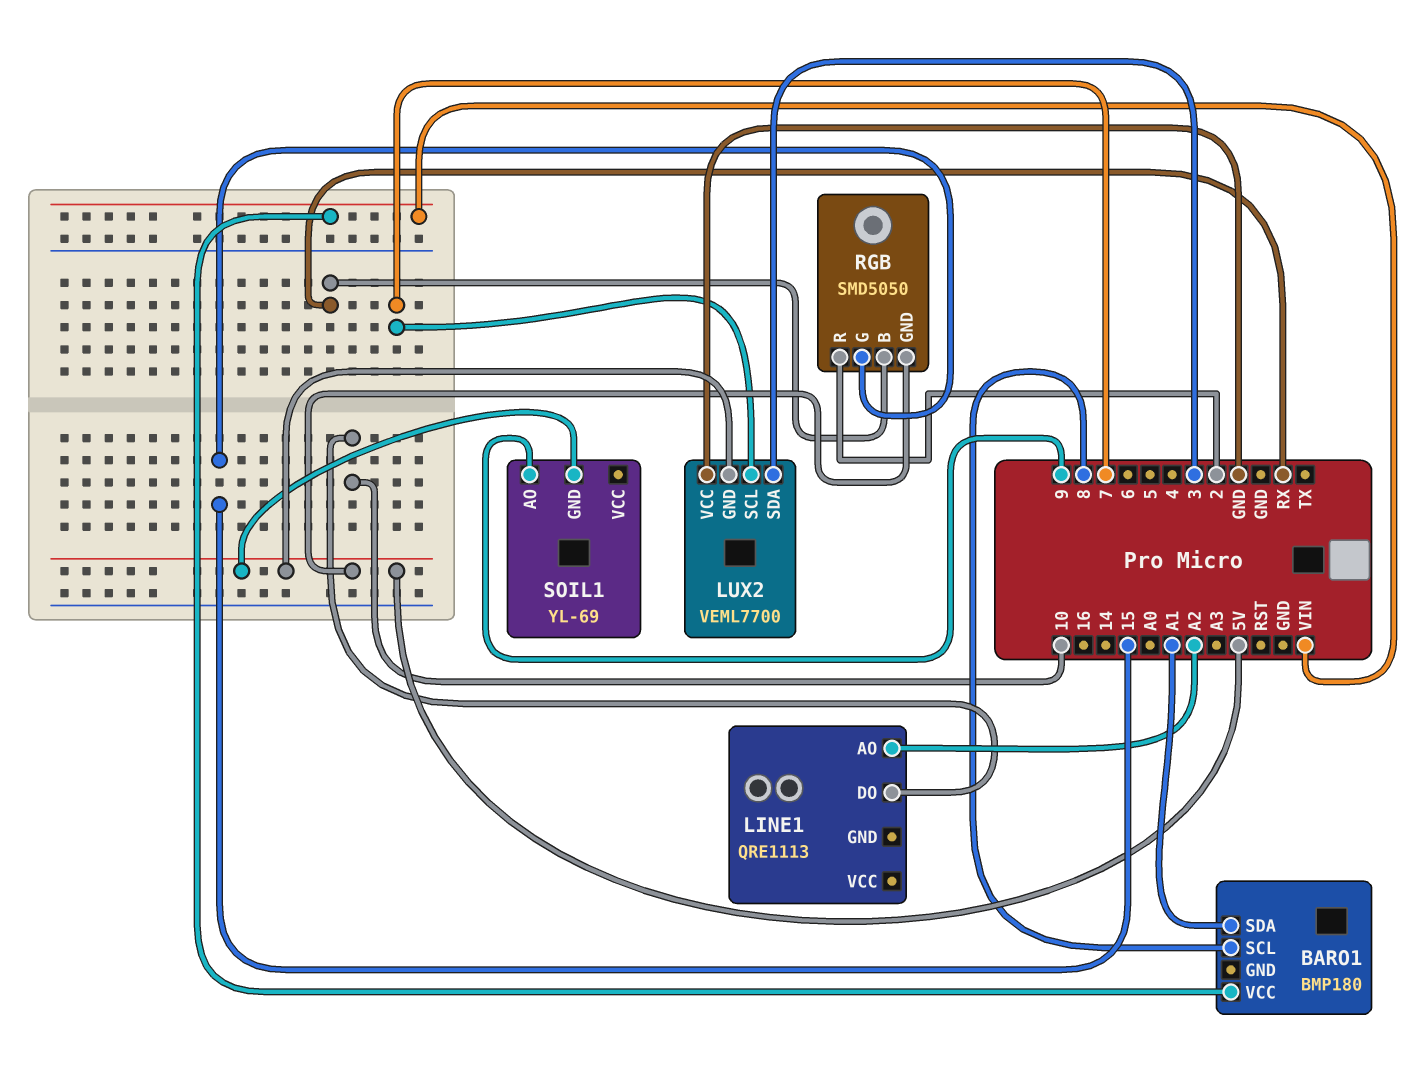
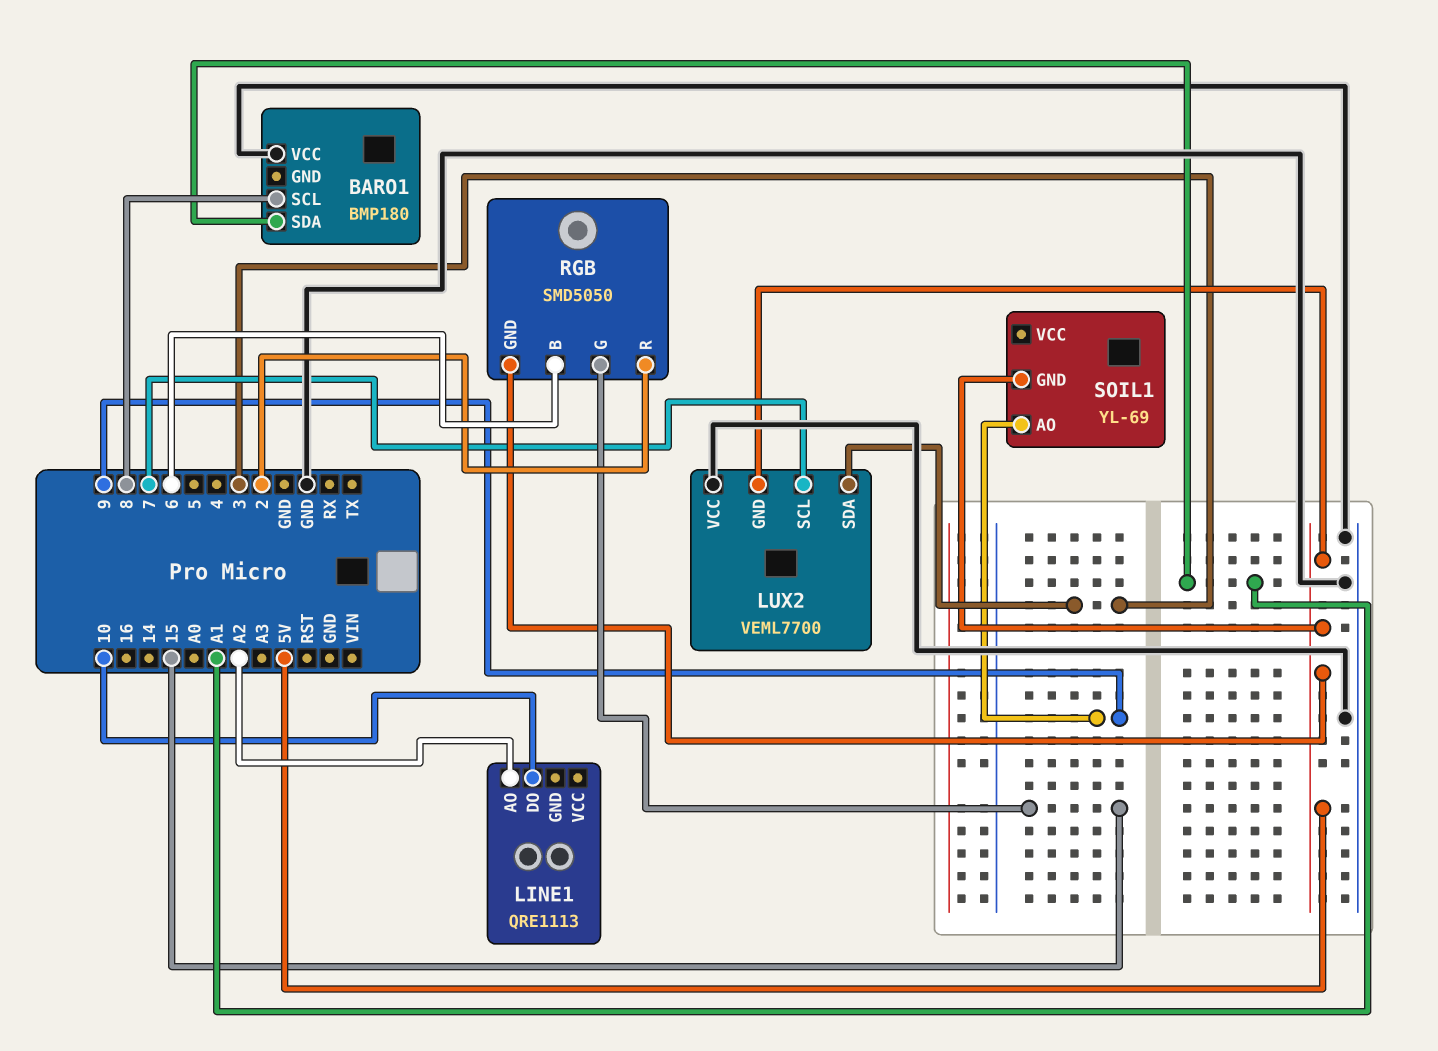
BARO1 pin VCC: VIN -> GND
RGB pin B: RX -> 6

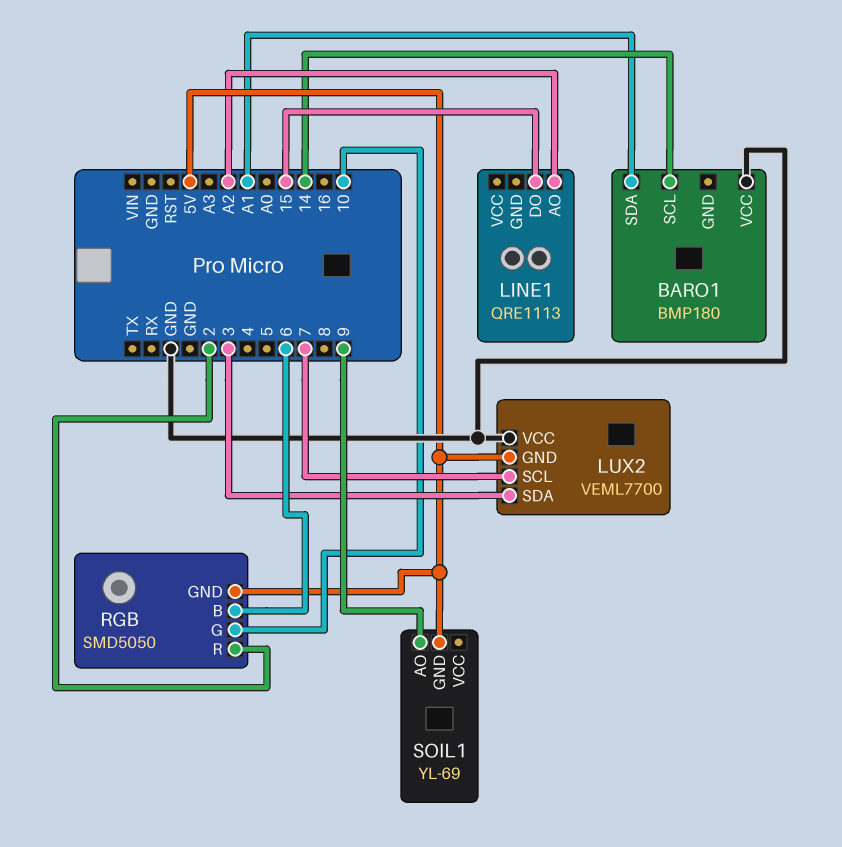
BARO1 pin SCL: 8 -> 14
LINE1 pin DO: 10 -> 15
RGB pin G: 15 -> 10

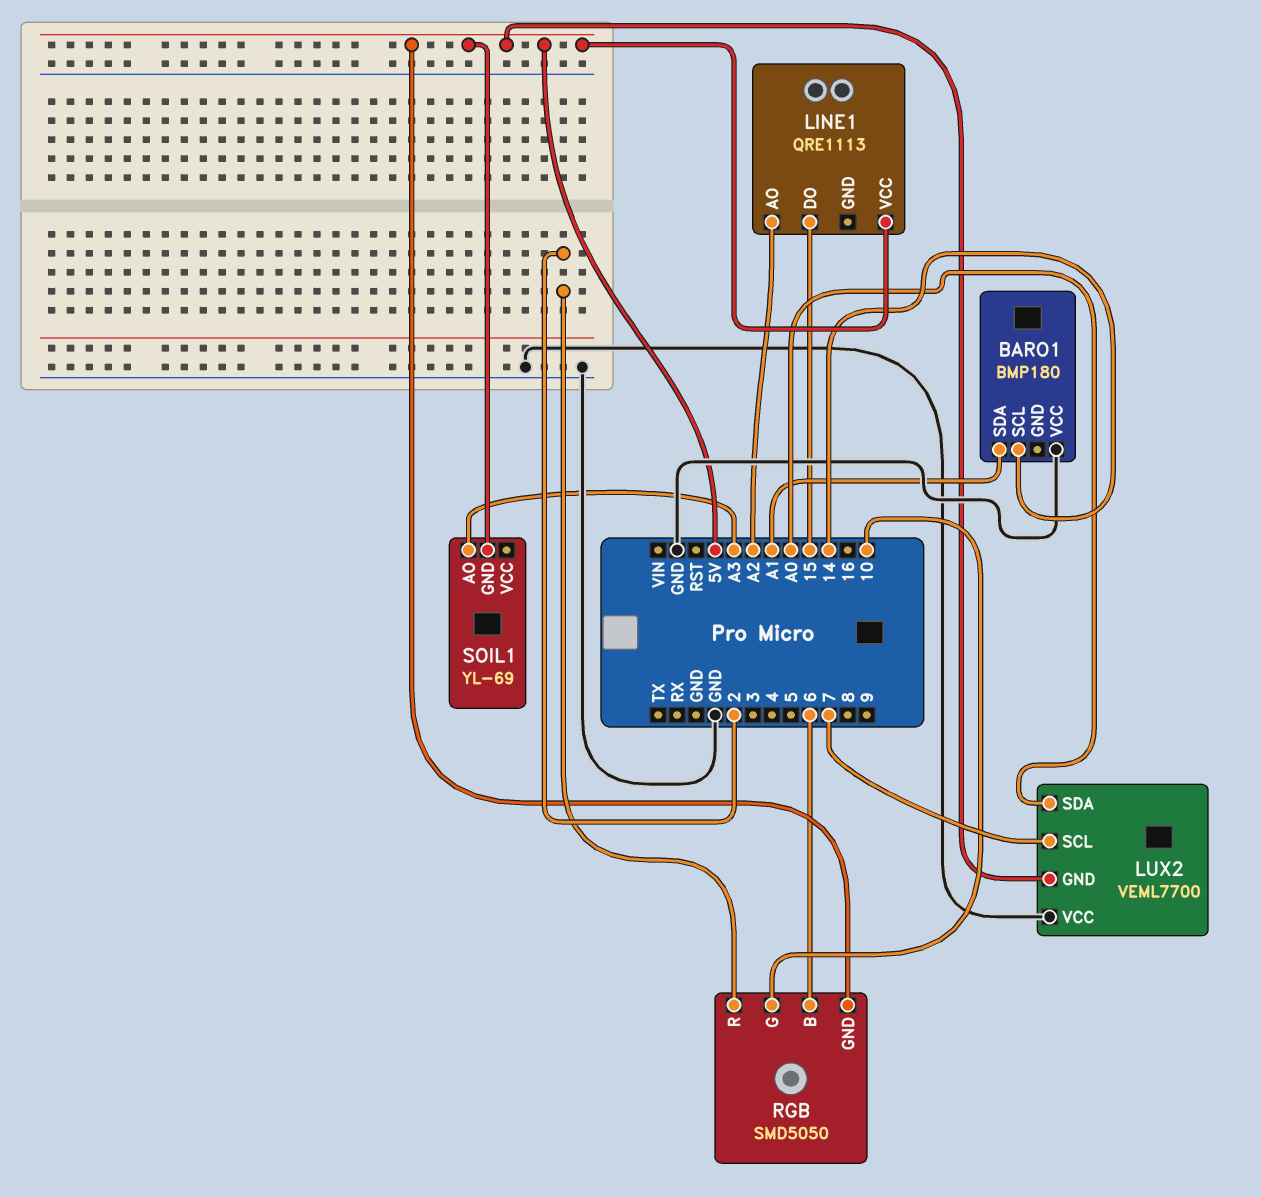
LINE1 pin VCC: none -> 5V
LUX2 pin SDA: 3 -> A0
SOIL1 pin AO: 9 -> A3

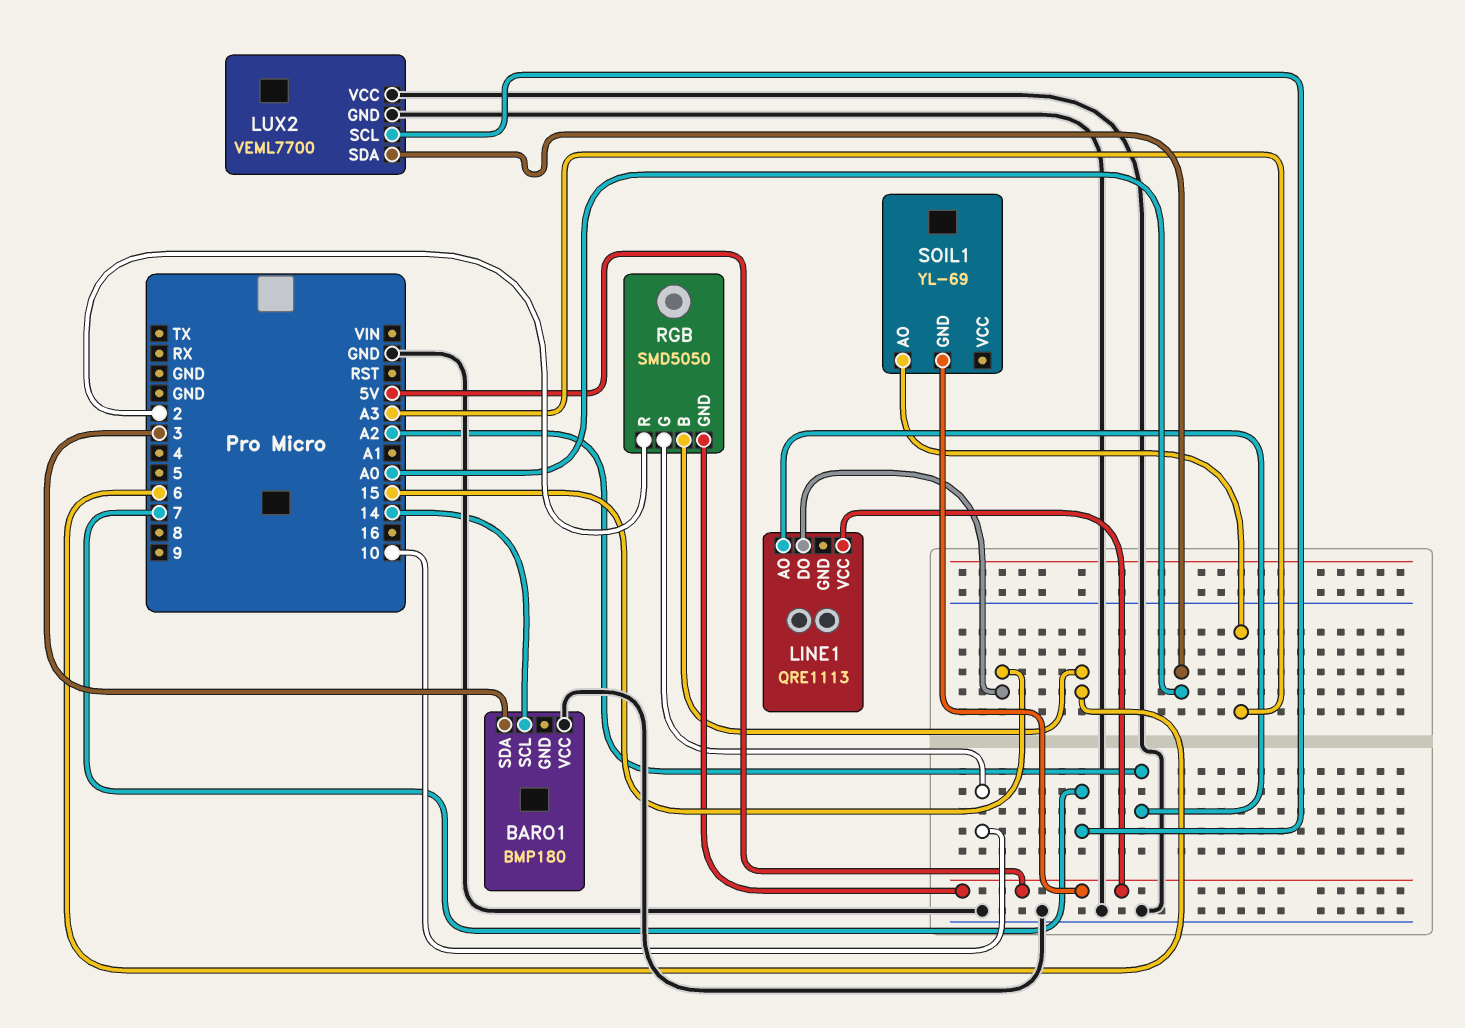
BARO1 pin SDA: A1 -> 3
LUX2 pin GND: 5V -> GND

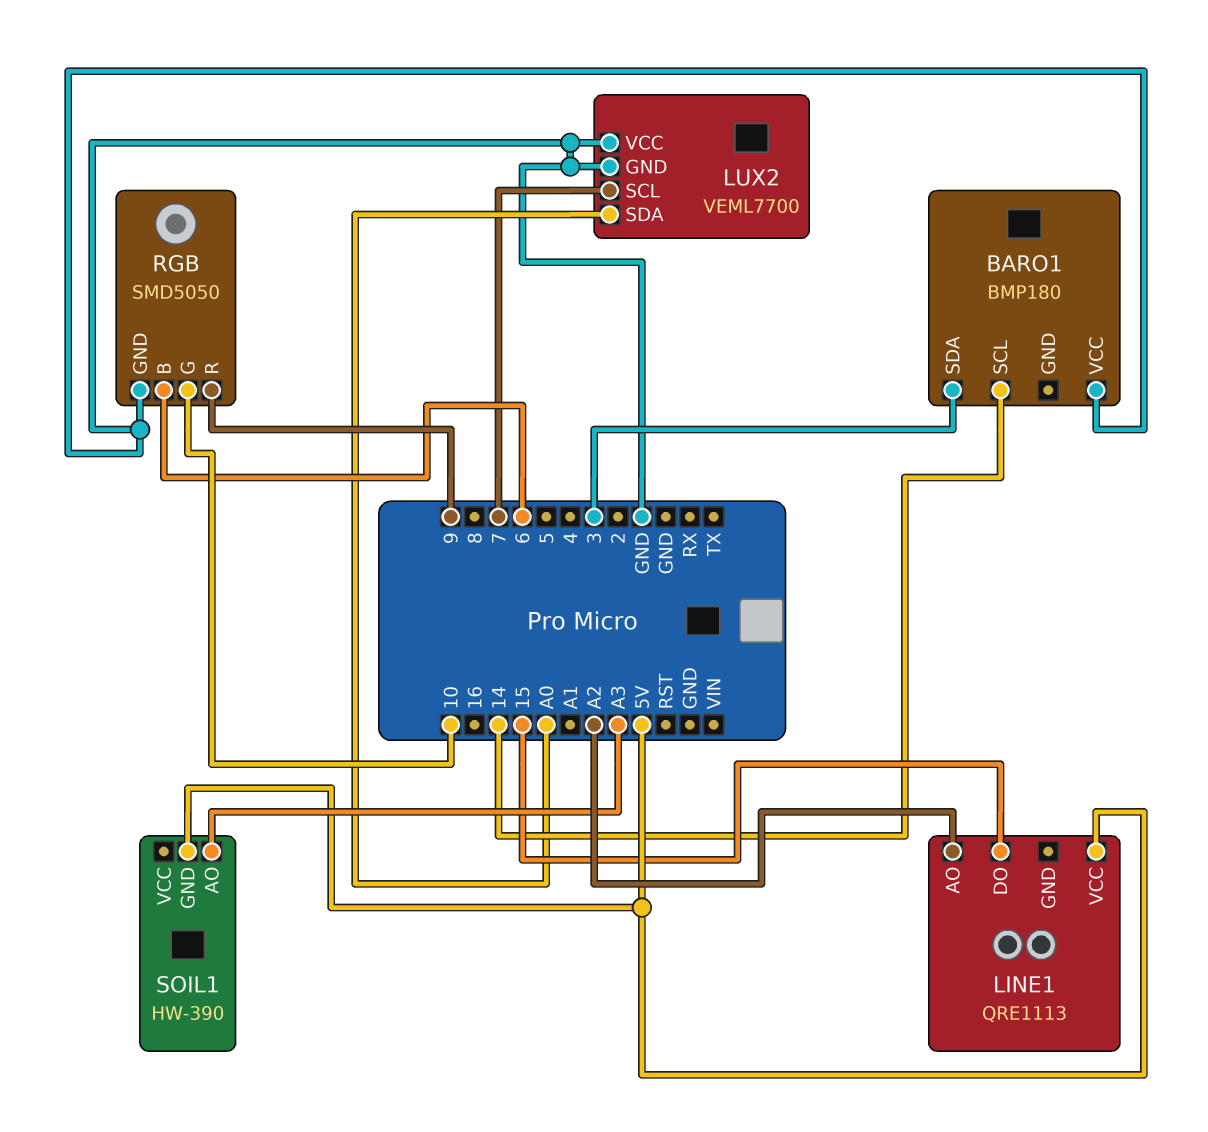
RGB pin GND: 5V -> GND
RGB pin R: 2 -> 9
SOIL1: YL-69 -> HW-390

